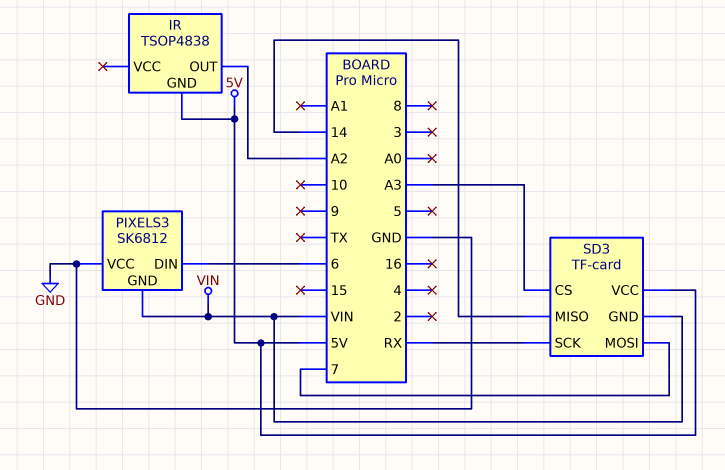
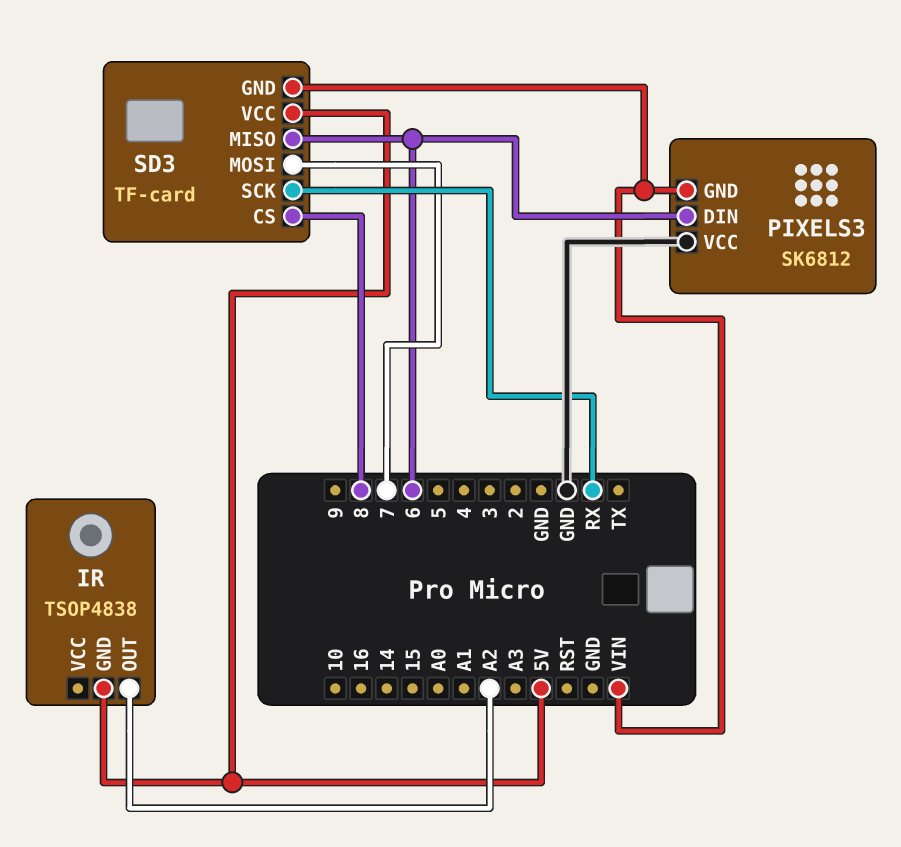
SD3 pin CS: A3 -> 8
SD3 pin MISO: 14 -> 6

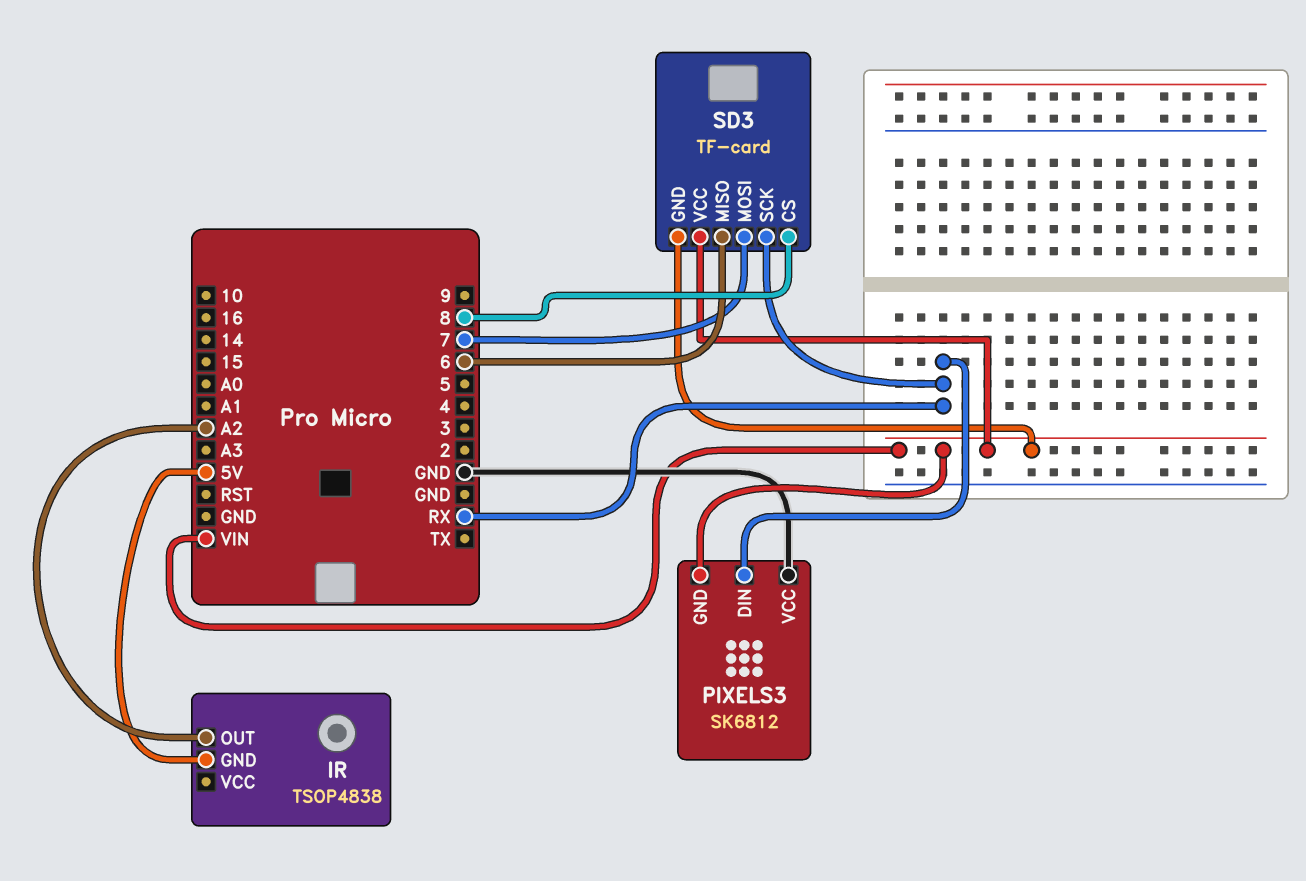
PIXELS3 pin DIN: 6 -> RX
SD3 pin VCC: 5V -> VIN

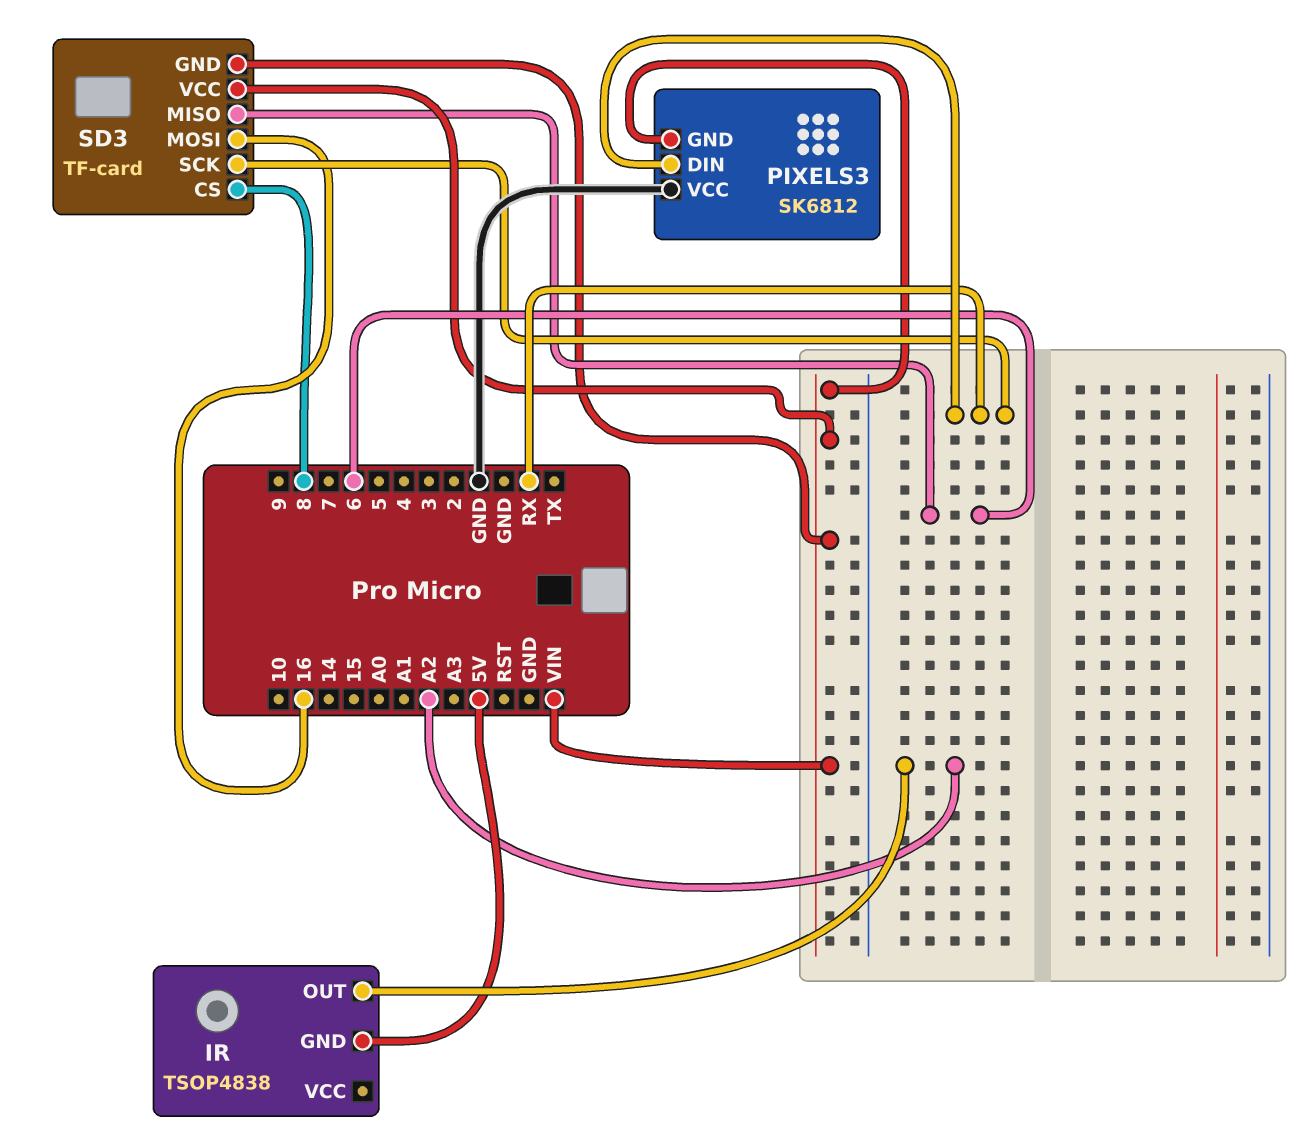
SD3 pin MOSI: 7 -> 16

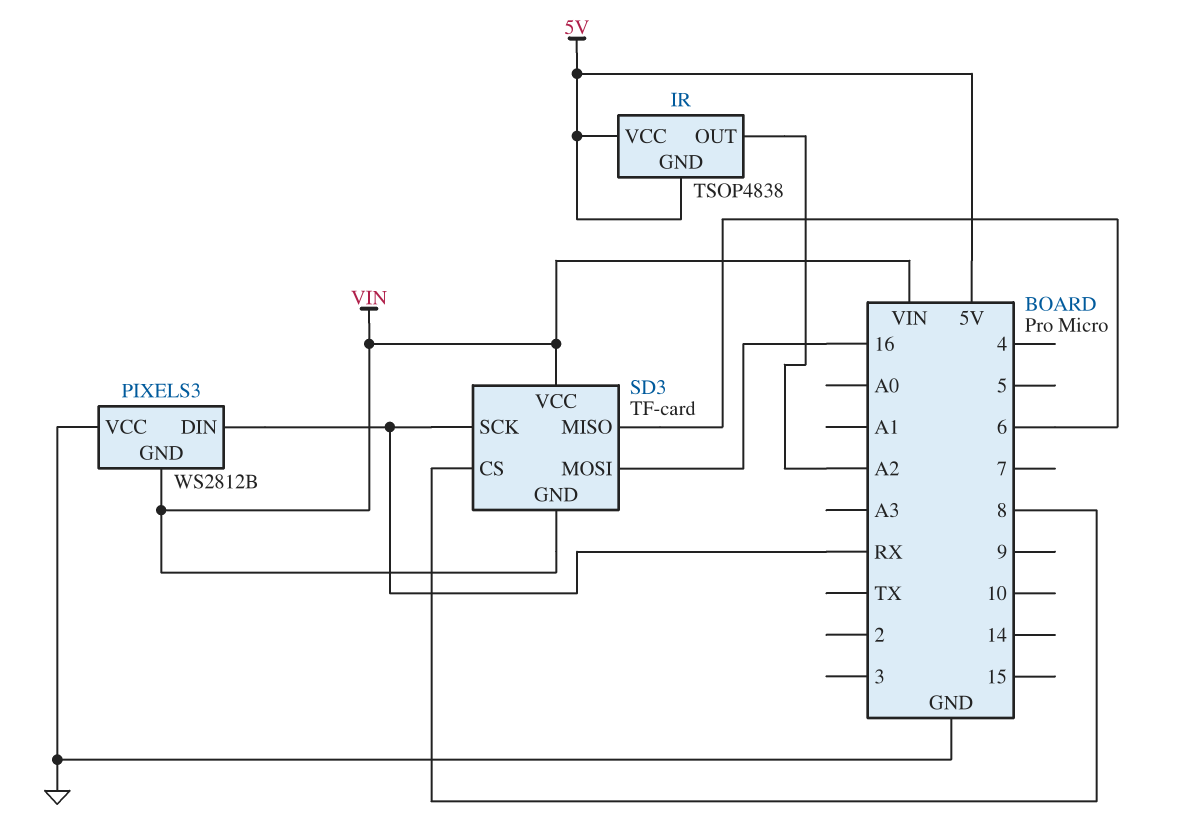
IR pin VCC: none -> 5V
PIXELS3: SK6812 -> WS2812B

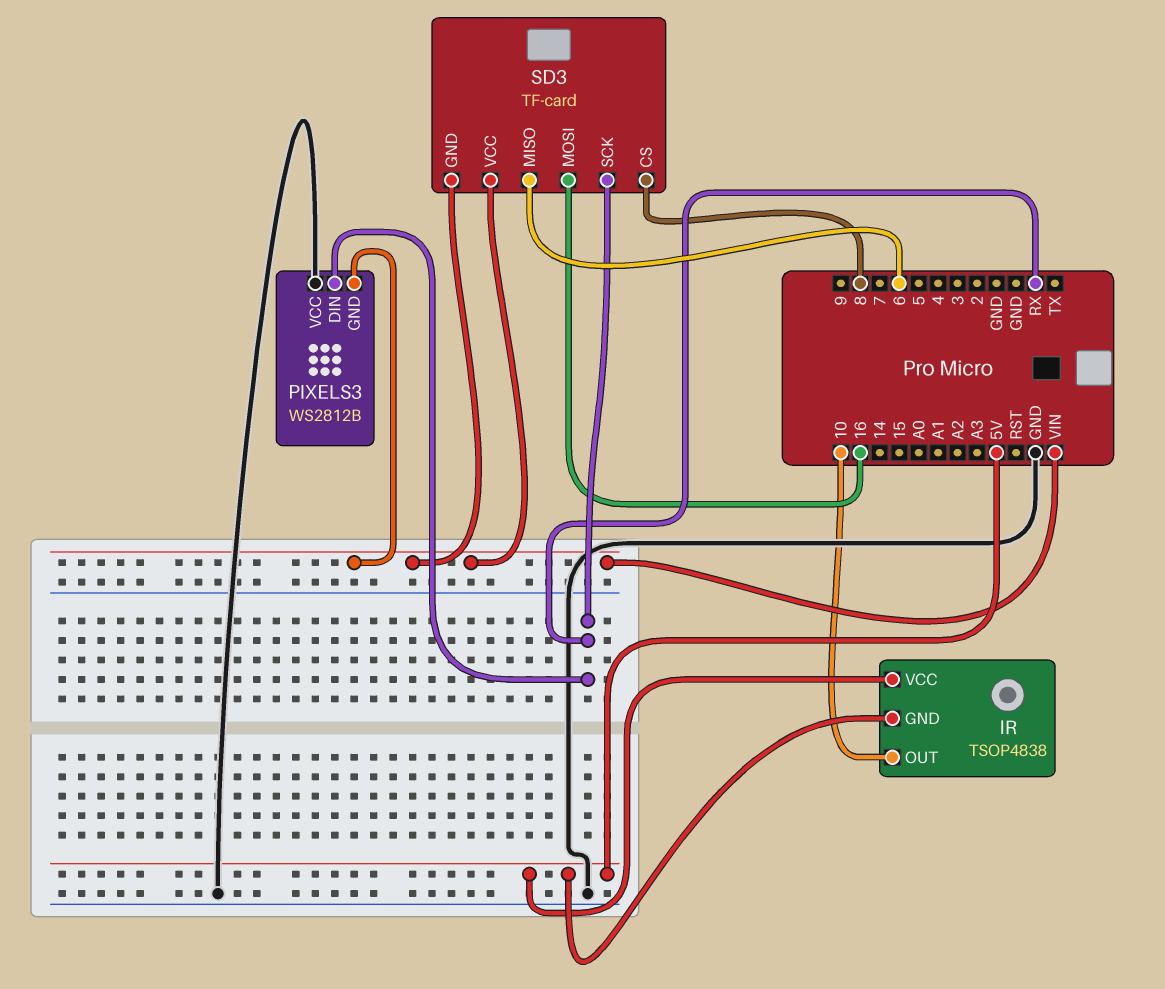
IR pin OUT: A2 -> 10

